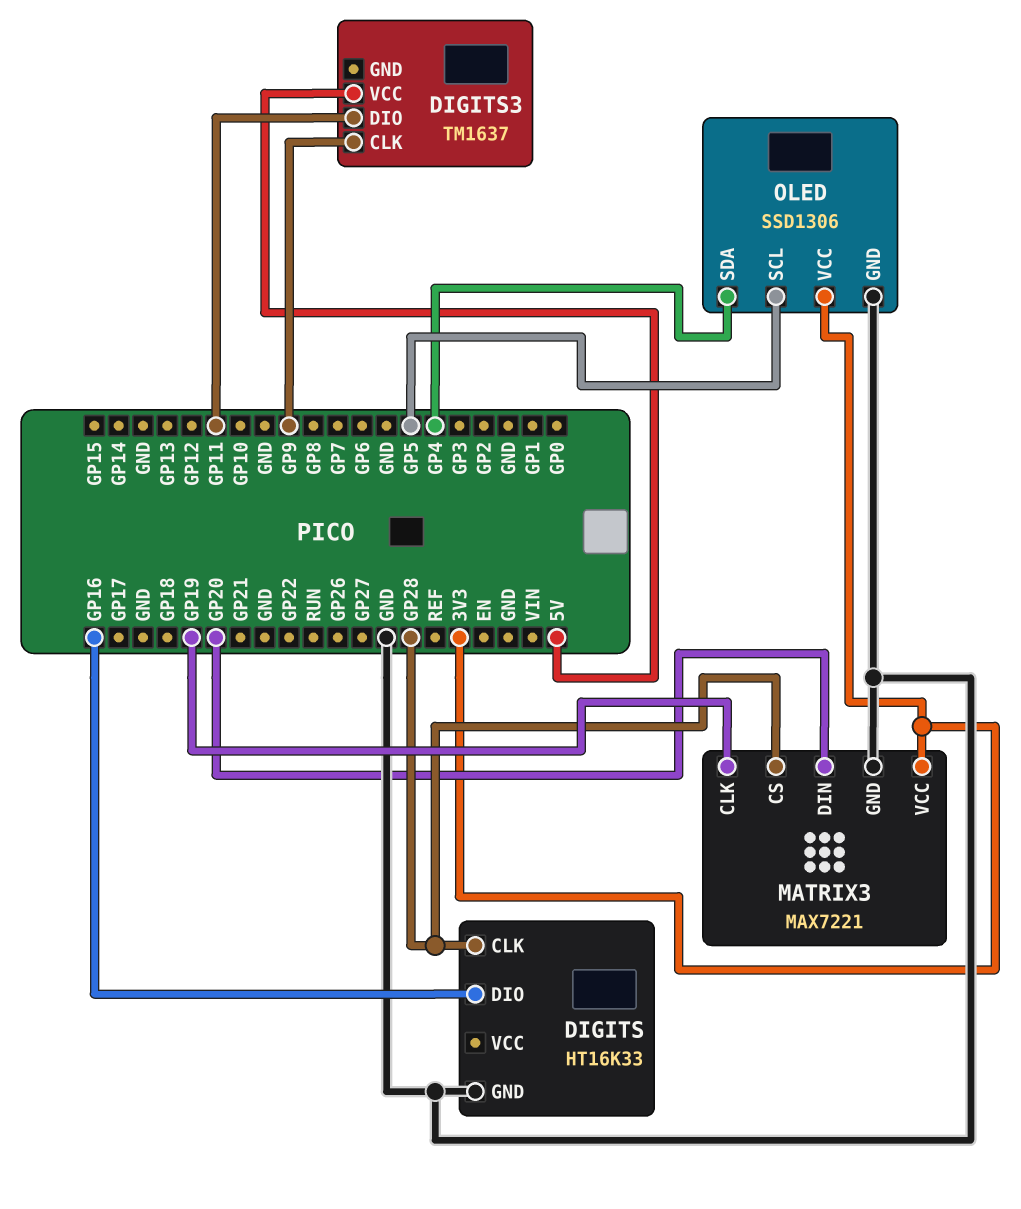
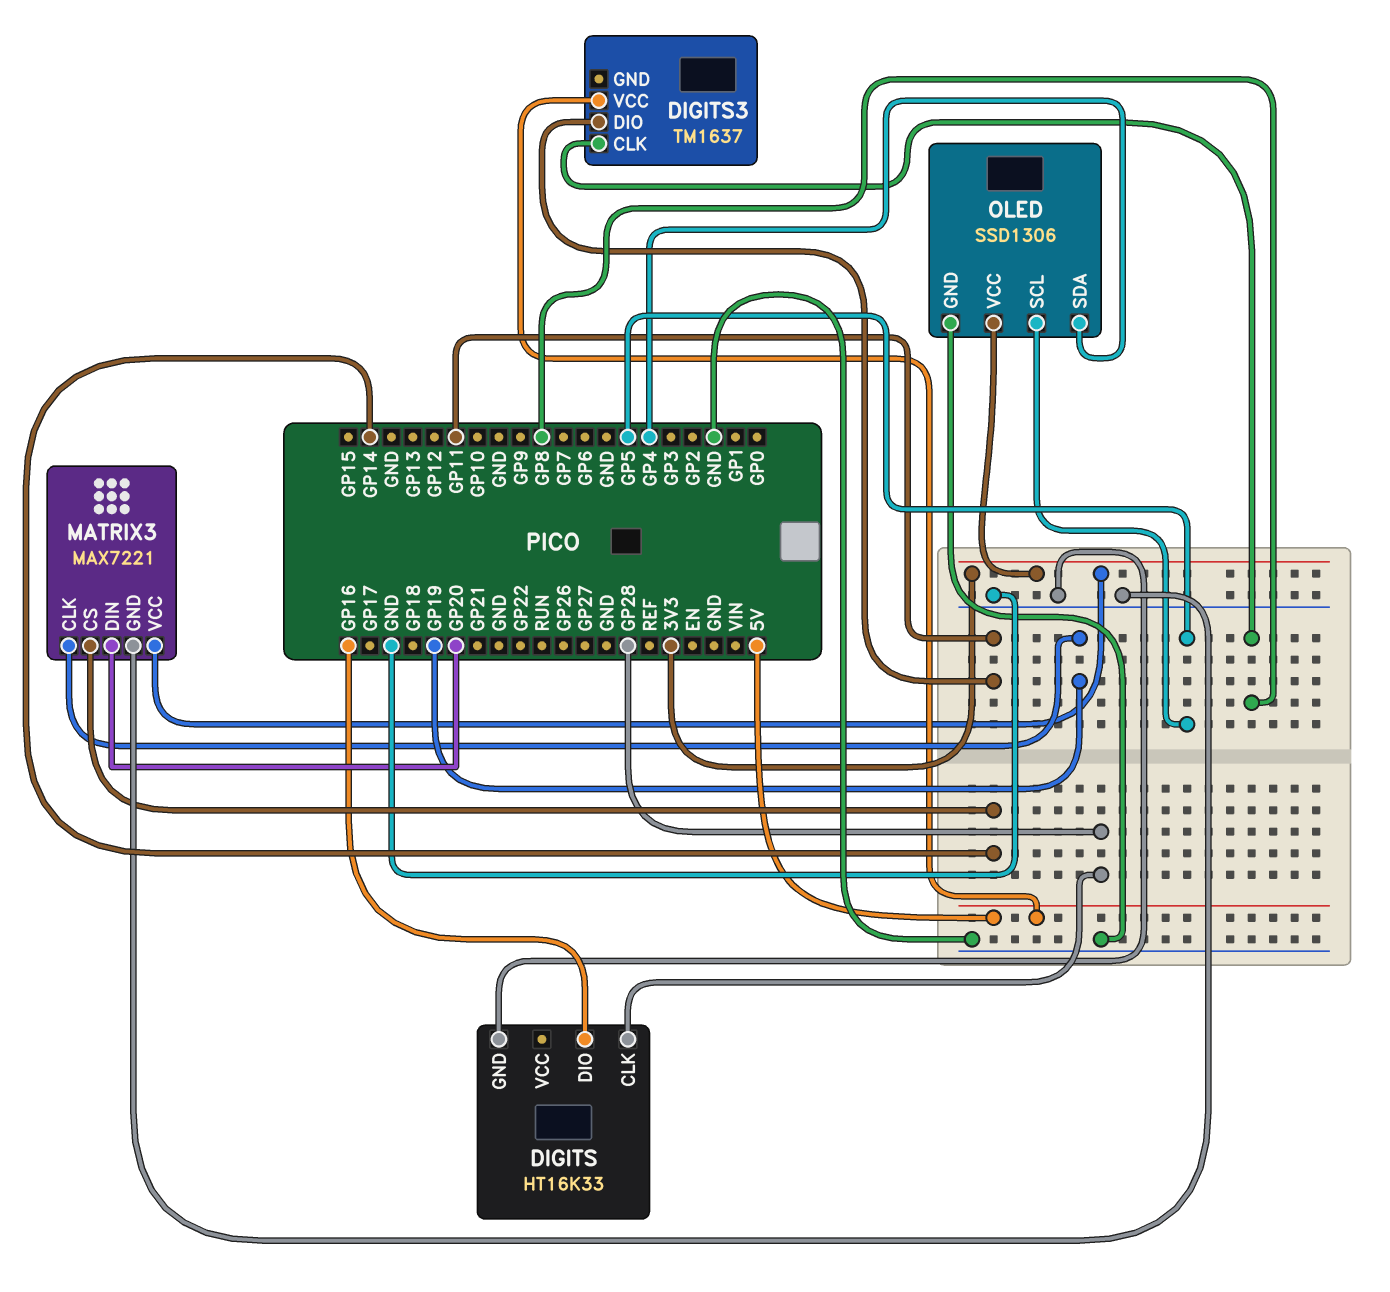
DIGITS3 pin CLK: GP9 -> GP8
MATRIX3 pin CS: GP28 -> GP14

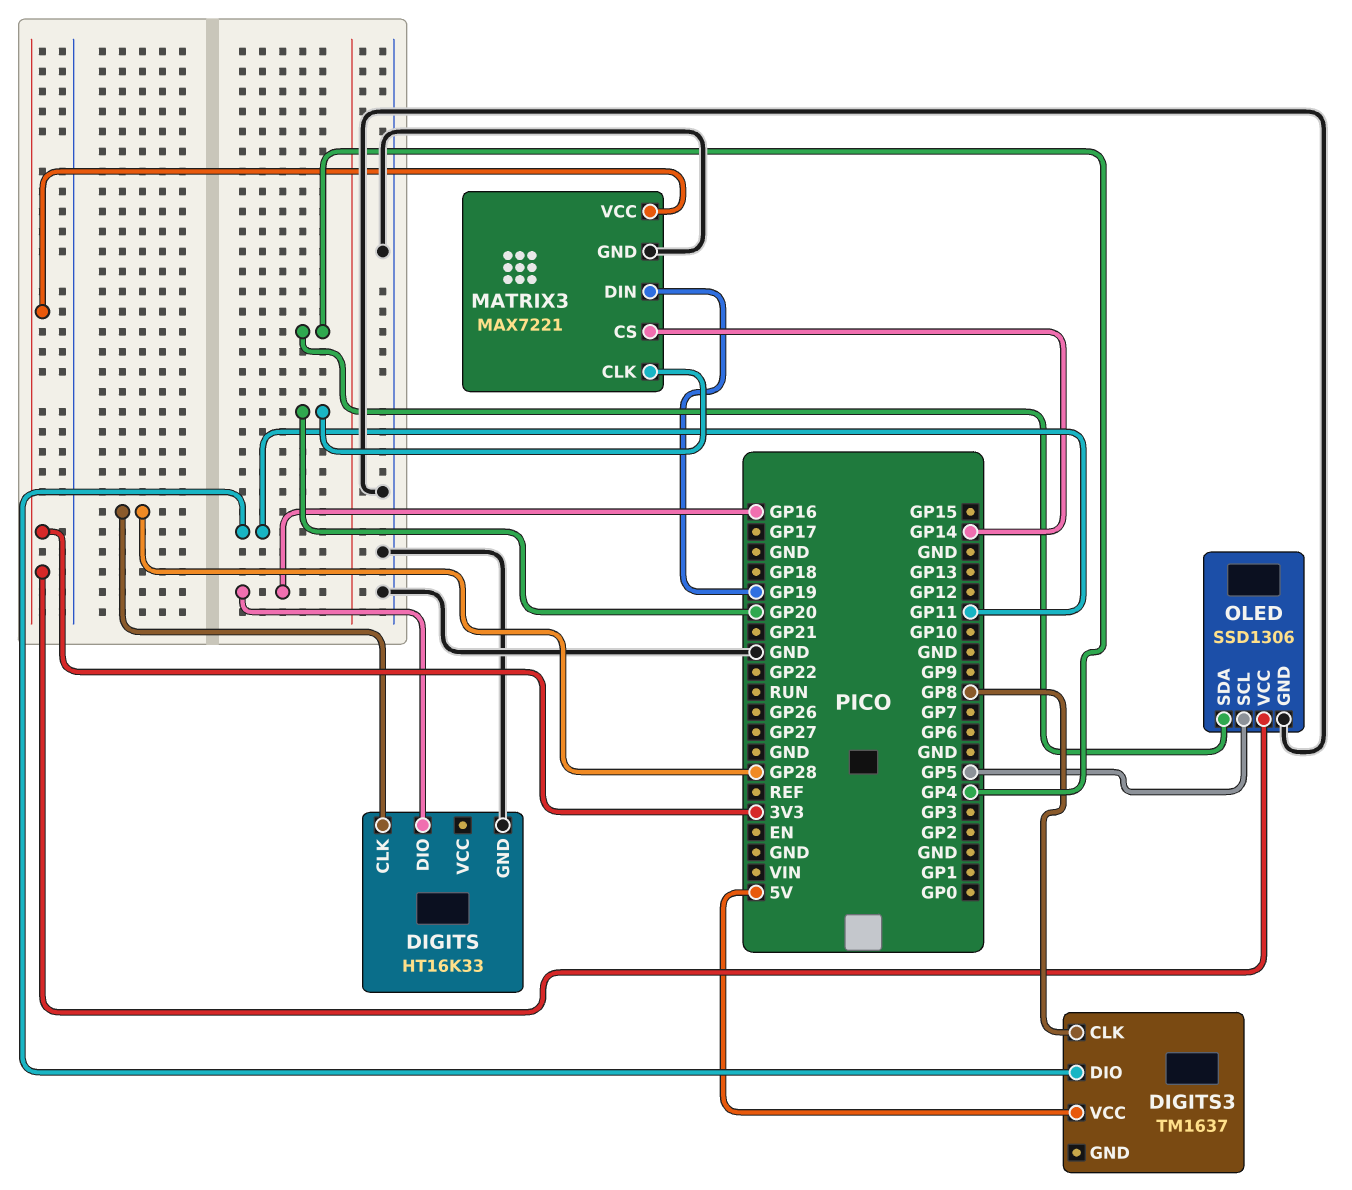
MATRIX3 pin CLK: GP19 -> GP20
MATRIX3 pin DIN: GP20 -> GP19

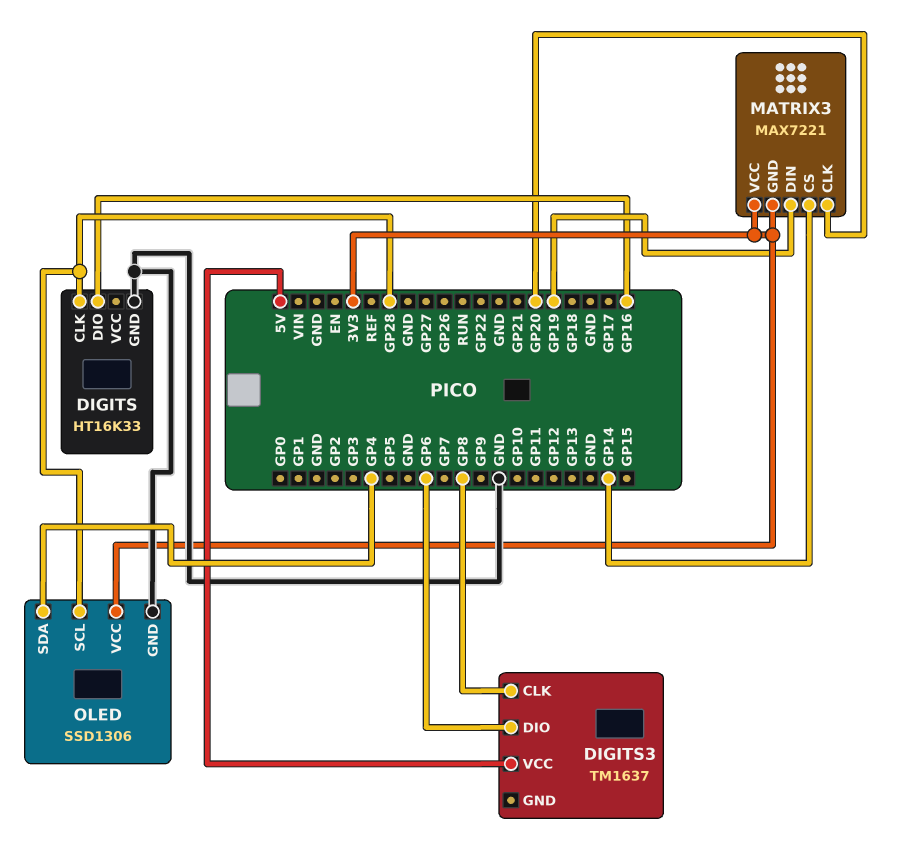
DIGITS3 pin DIO: GP11 -> GP6
MATRIX3 pin GND: GND -> 3V3
OLED pin SCL: GP5 -> GP28

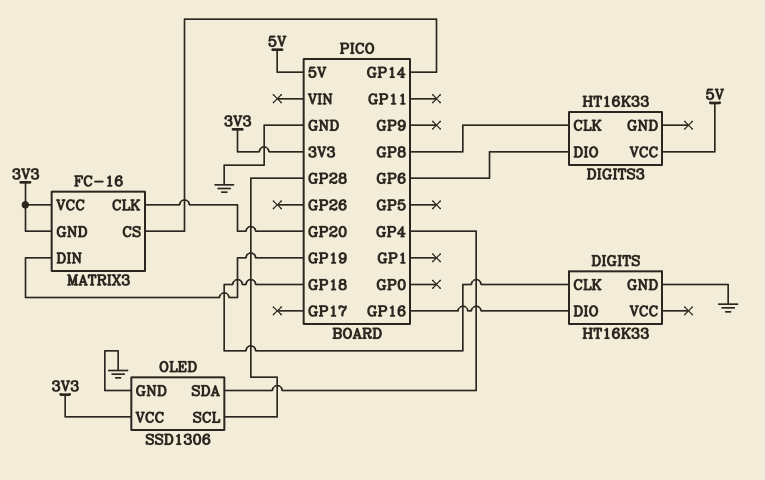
DIGITS pin CLK: GP28 -> GP18
DIGITS3: TM1637 -> HT16K33
MATRIX3: MAX7221 -> FC-16

